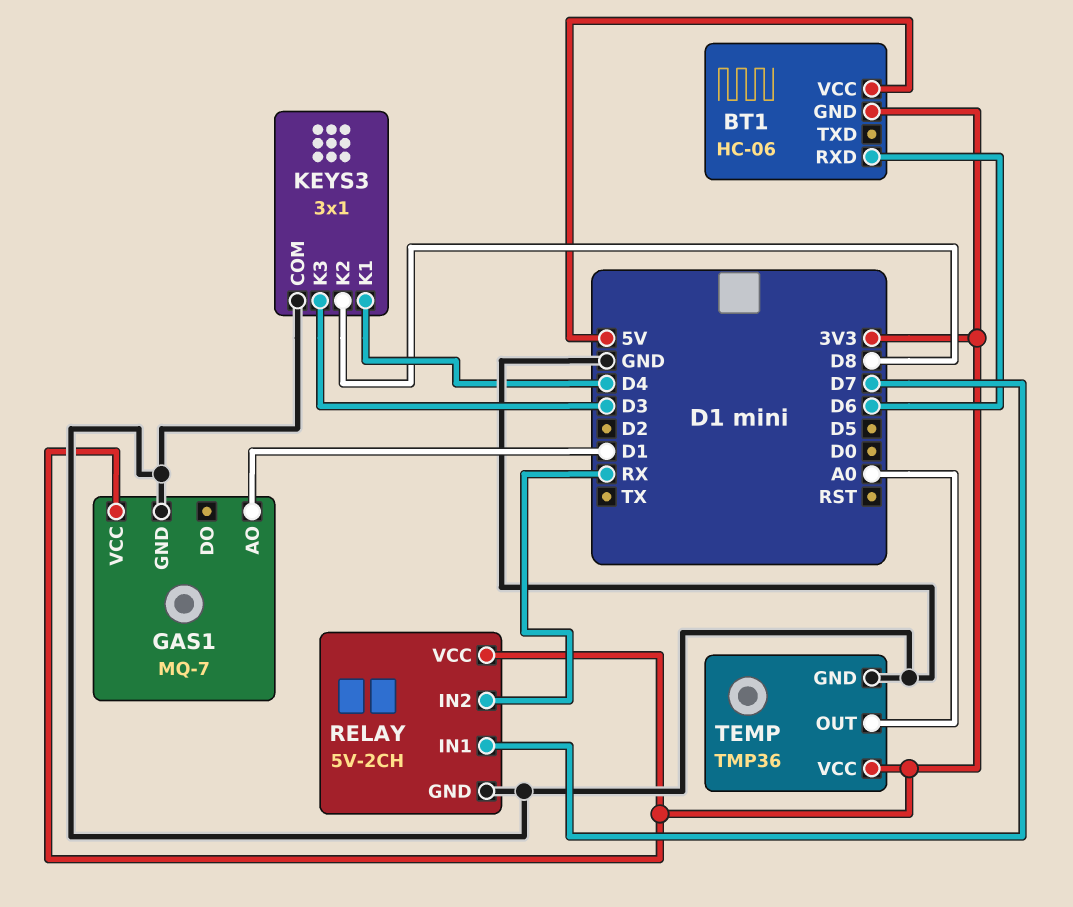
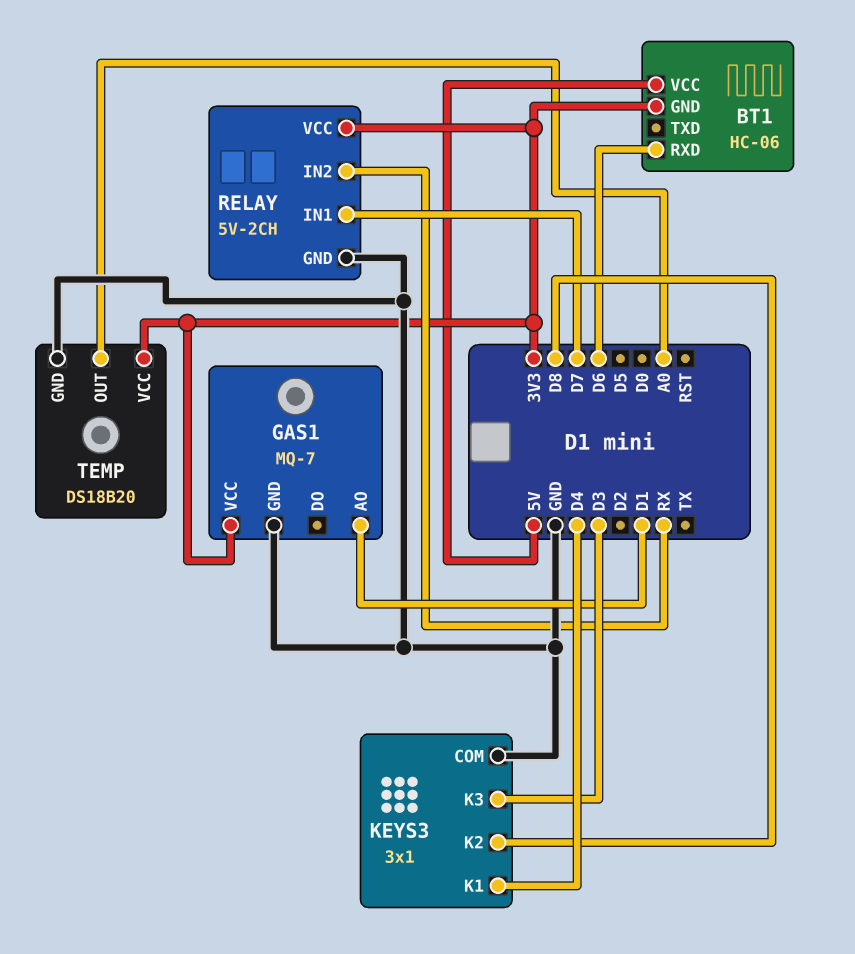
TEMP: TMP36 -> DS18B20

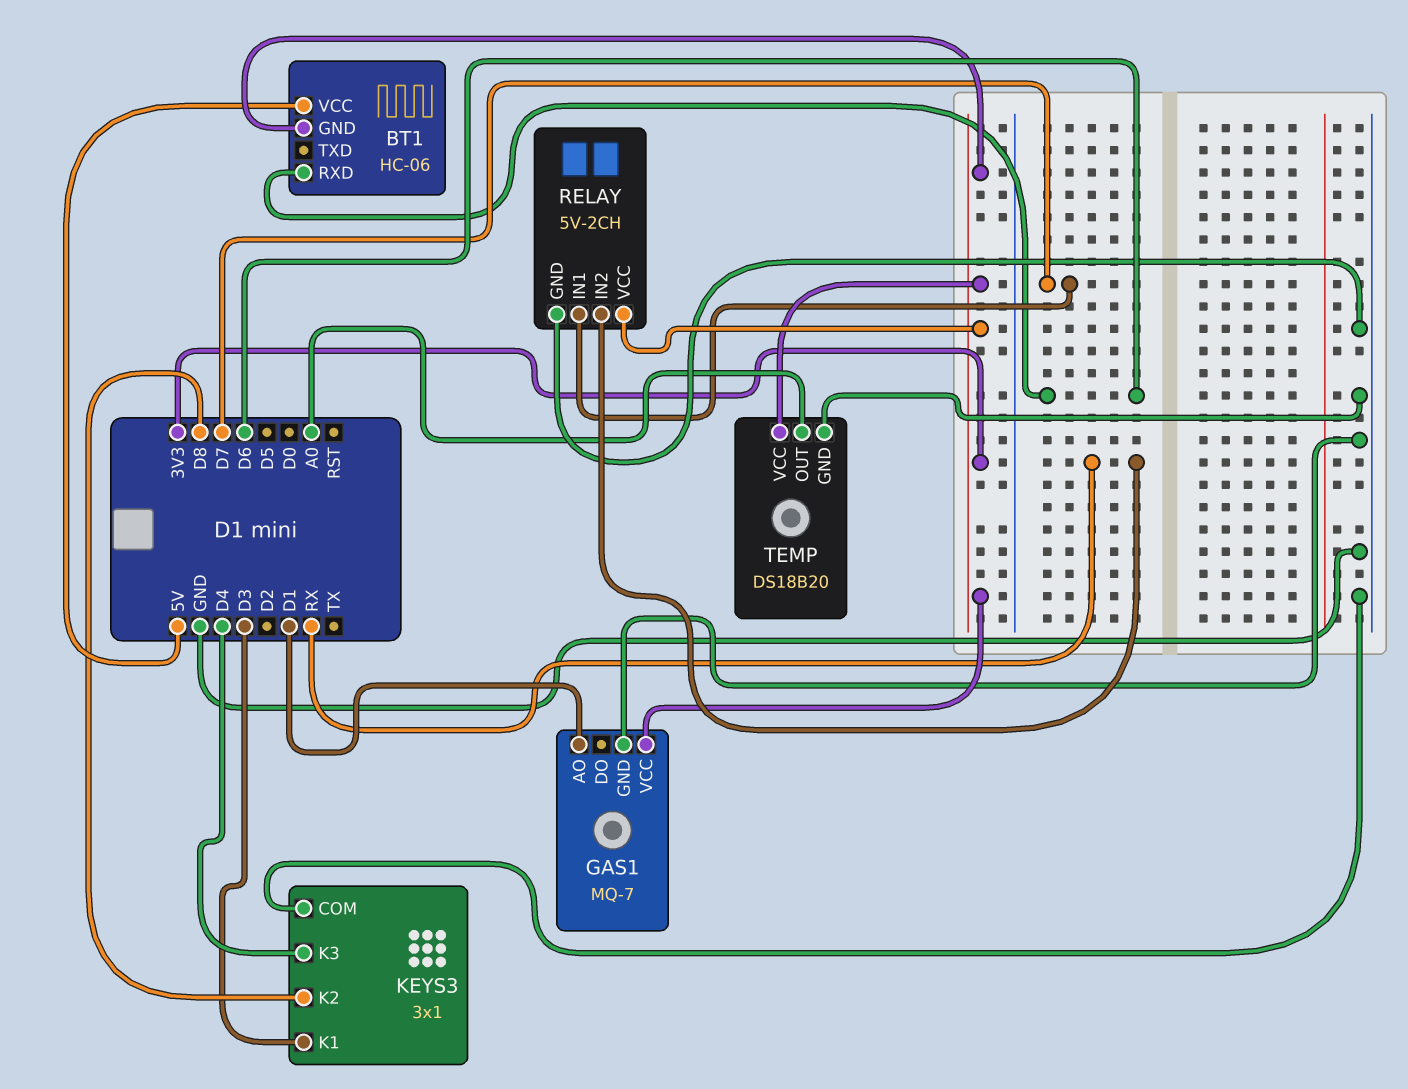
KEYS3 pin K1: D4 -> D3
KEYS3 pin K3: D3 -> D4

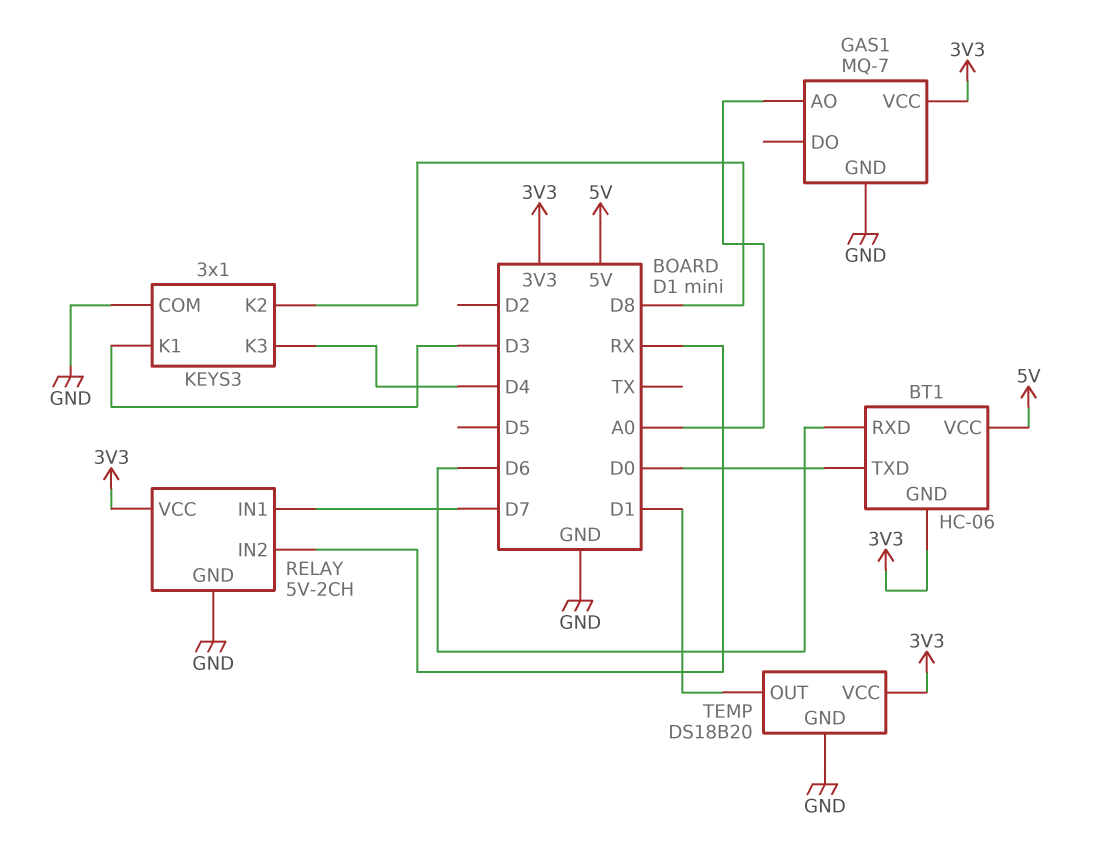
BT1 pin TXD: none -> D0
GAS1 pin AO: D1 -> A0
TEMP pin OUT: A0 -> D1

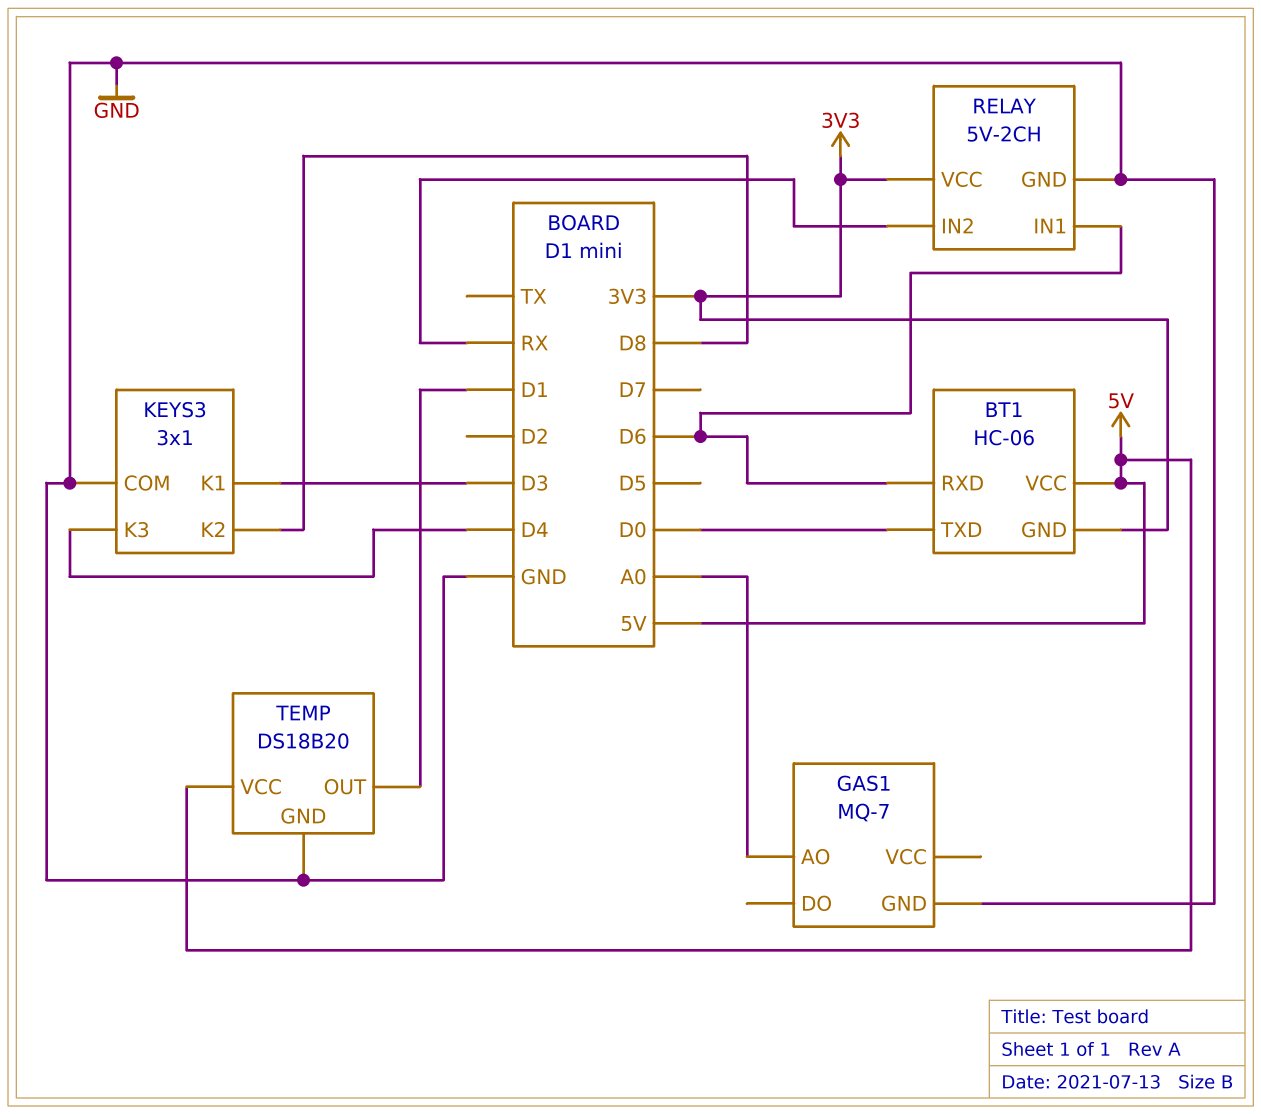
GAS1 pin VCC: 3V3 -> none
RELAY pin IN1: D7 -> D6
TEMP pin VCC: 3V3 -> 5V

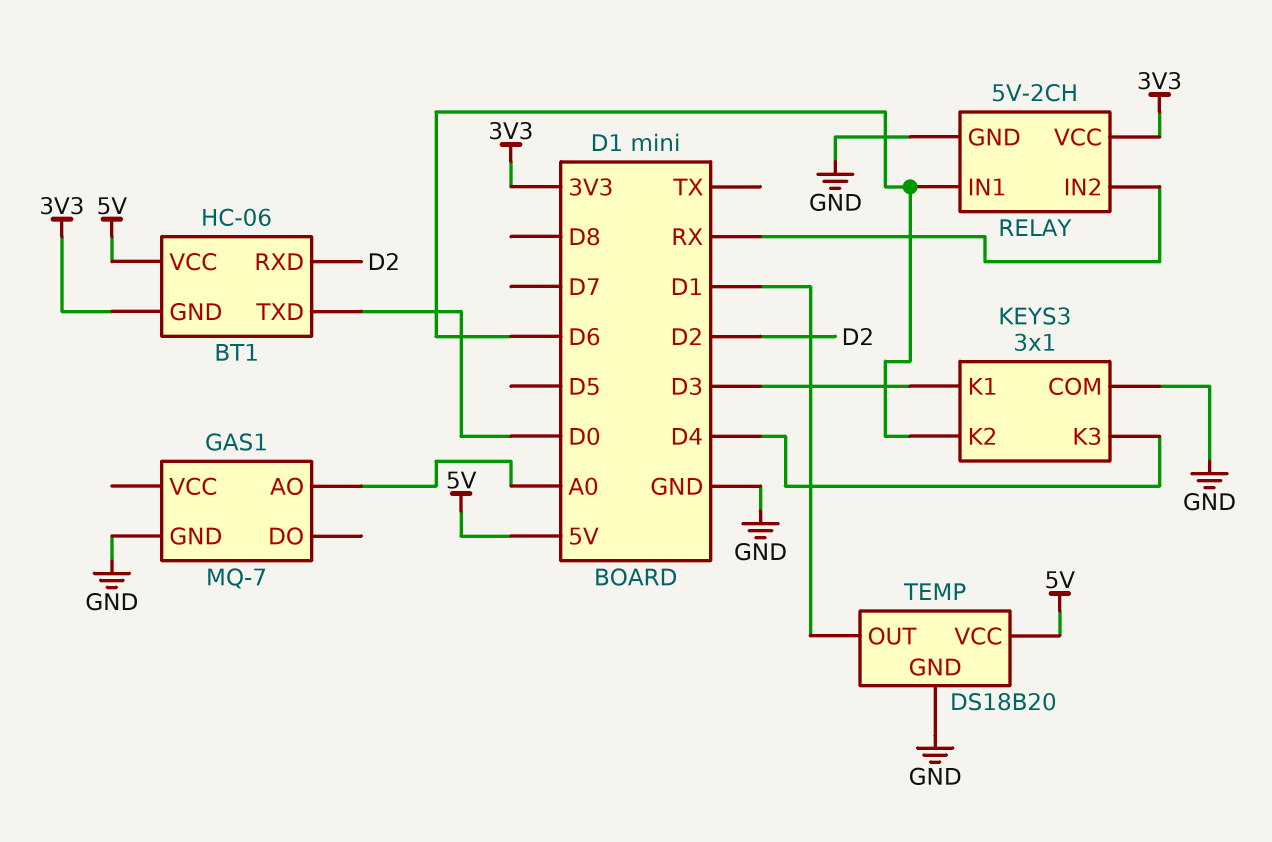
BT1 pin RXD: D6 -> D2
KEYS3 pin K2: D8 -> D6

